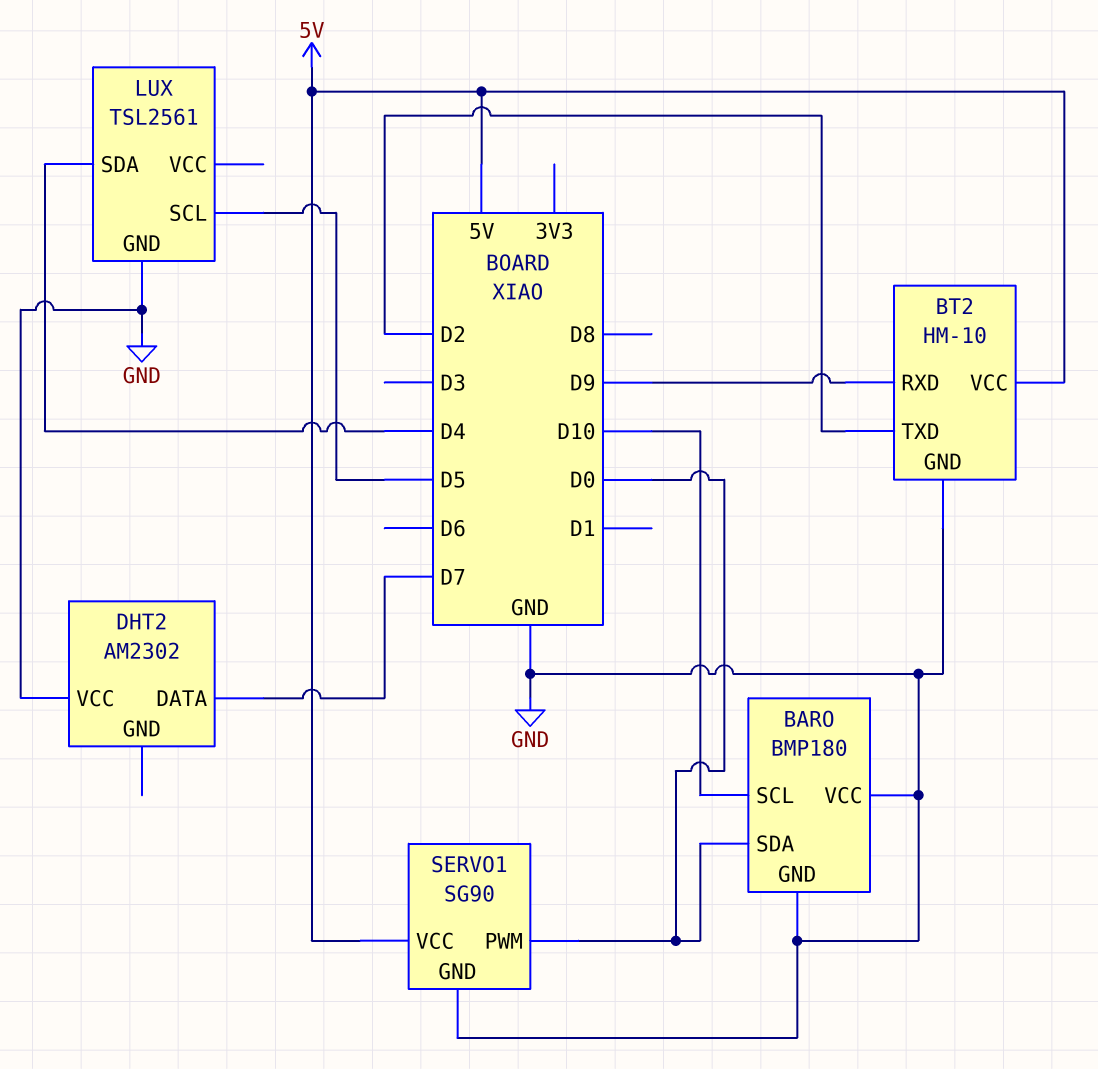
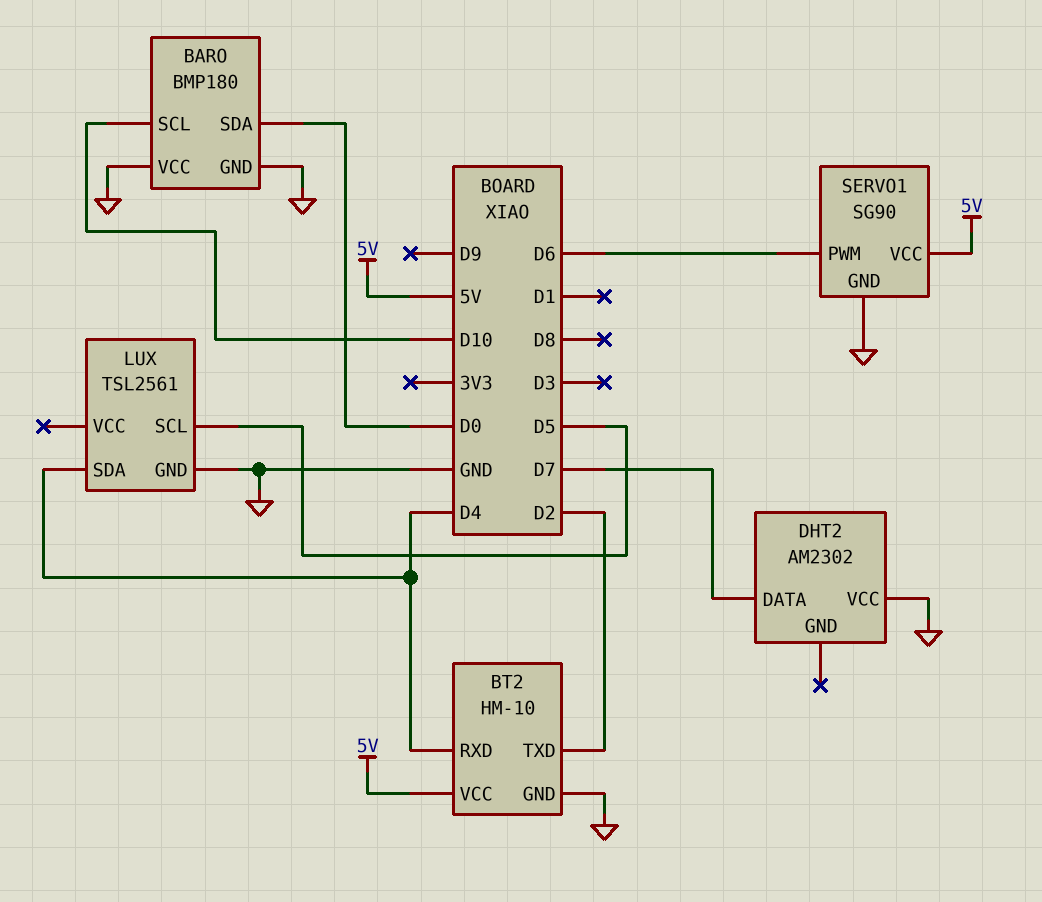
BT2 pin RXD: D9 -> D4
SERVO1 pin PWM: D0 -> D6

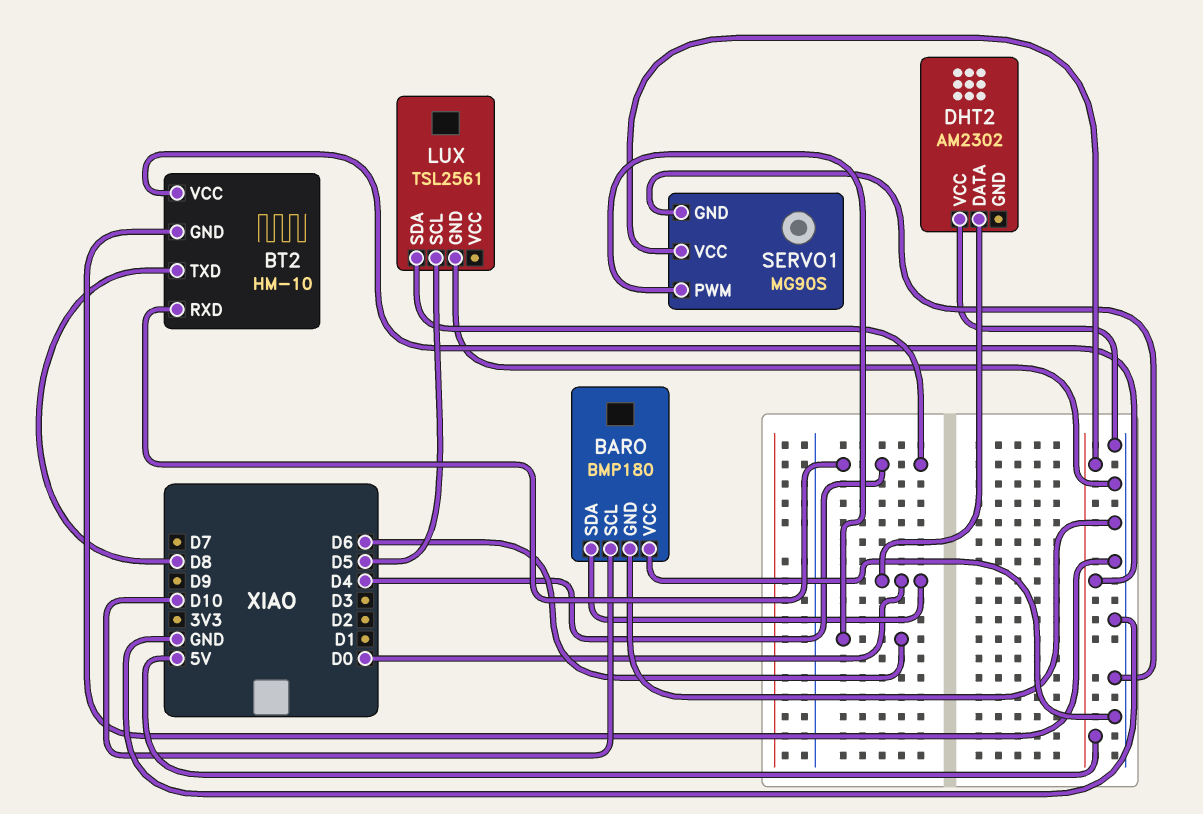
BT2 pin TXD: D2 -> D8
DHT2 pin DATA: D7 -> D0
SERVO1: SG90 -> MG90S

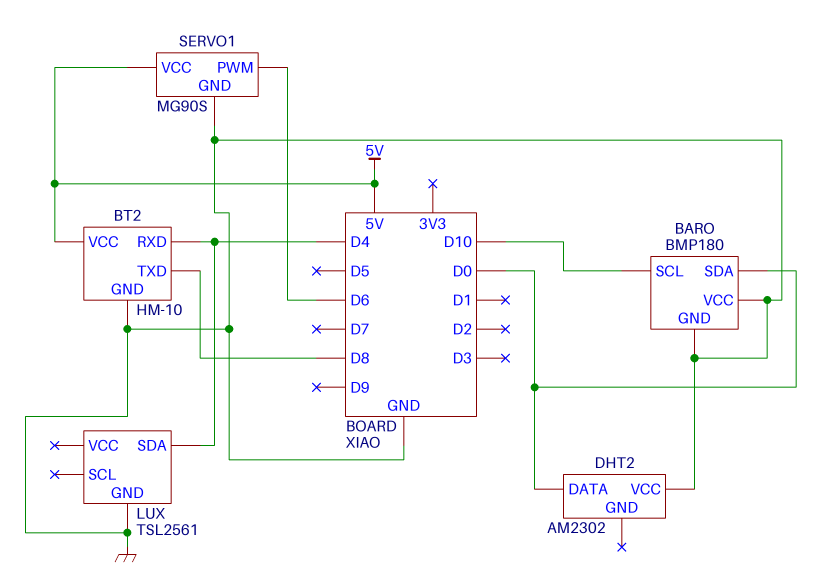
LUX pin SCL: D5 -> none

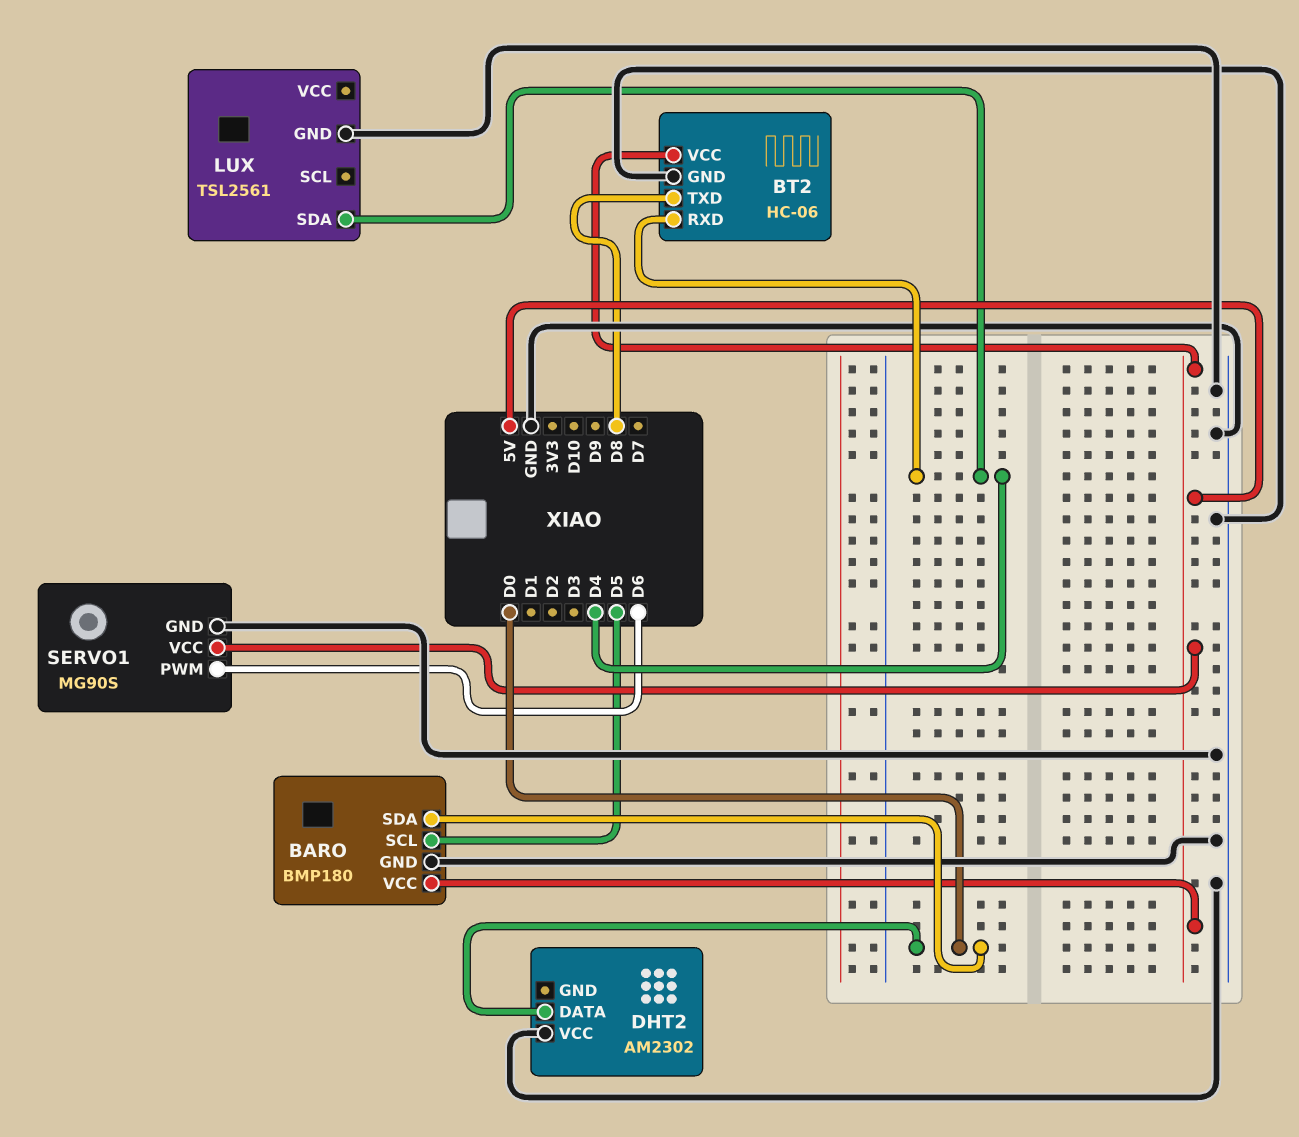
BARO pin SCL: D10 -> D5
BARO pin VCC: GND -> 5V
BT2: HM-10 -> HC-06

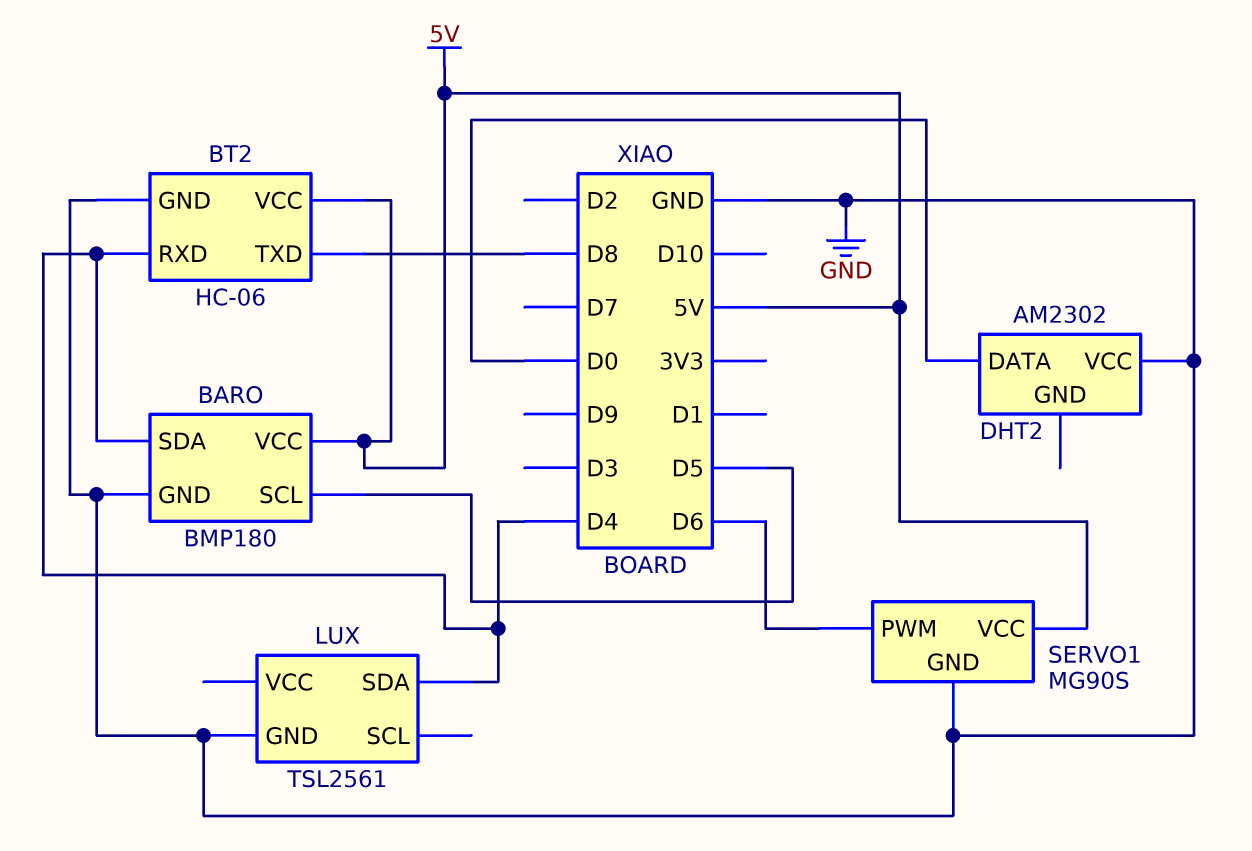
BARO pin SDA: D0 -> D4

